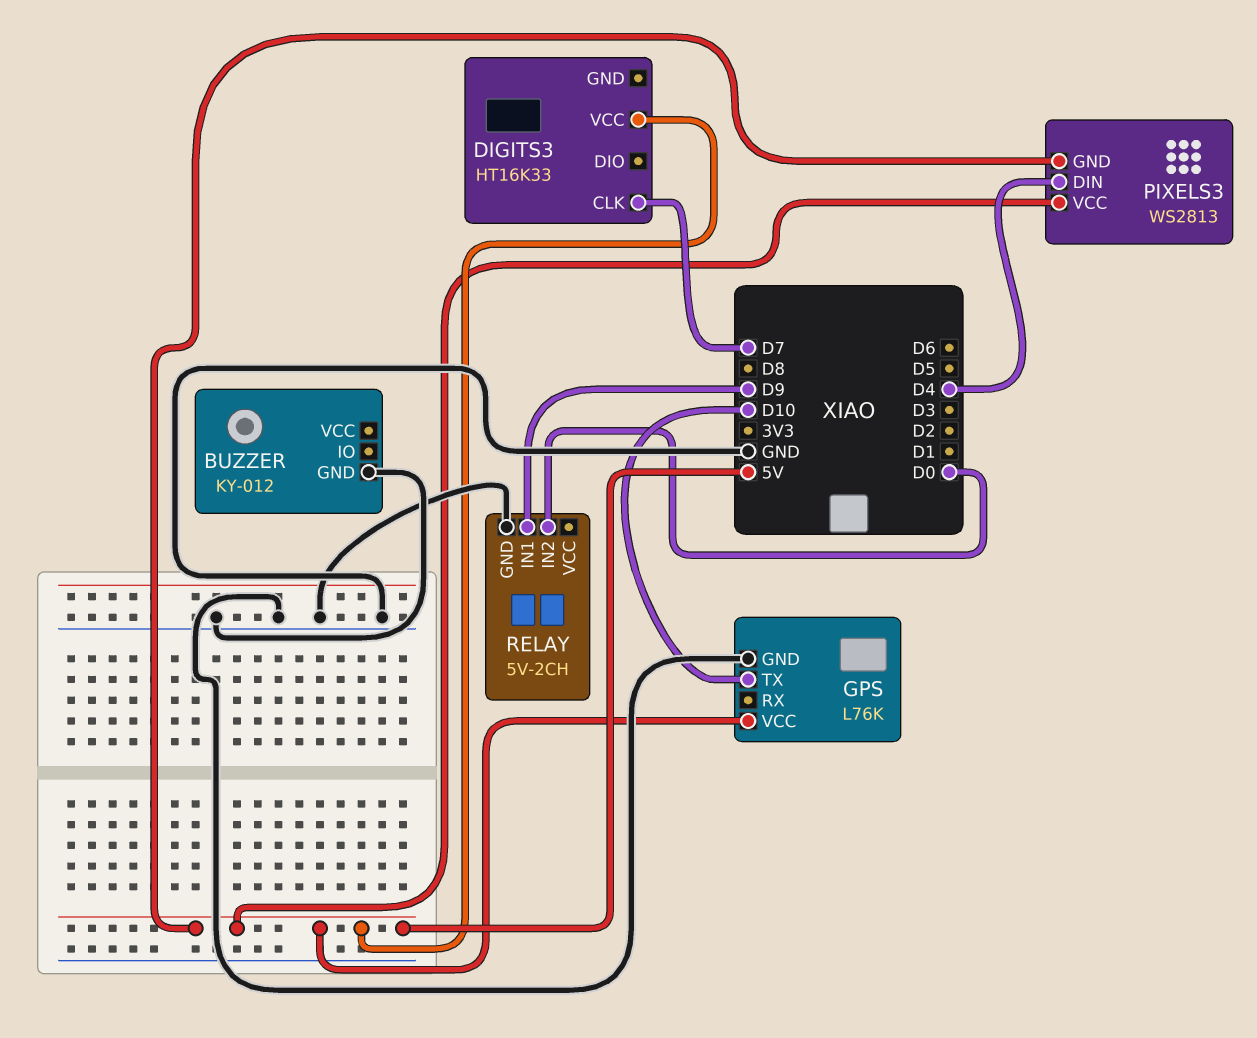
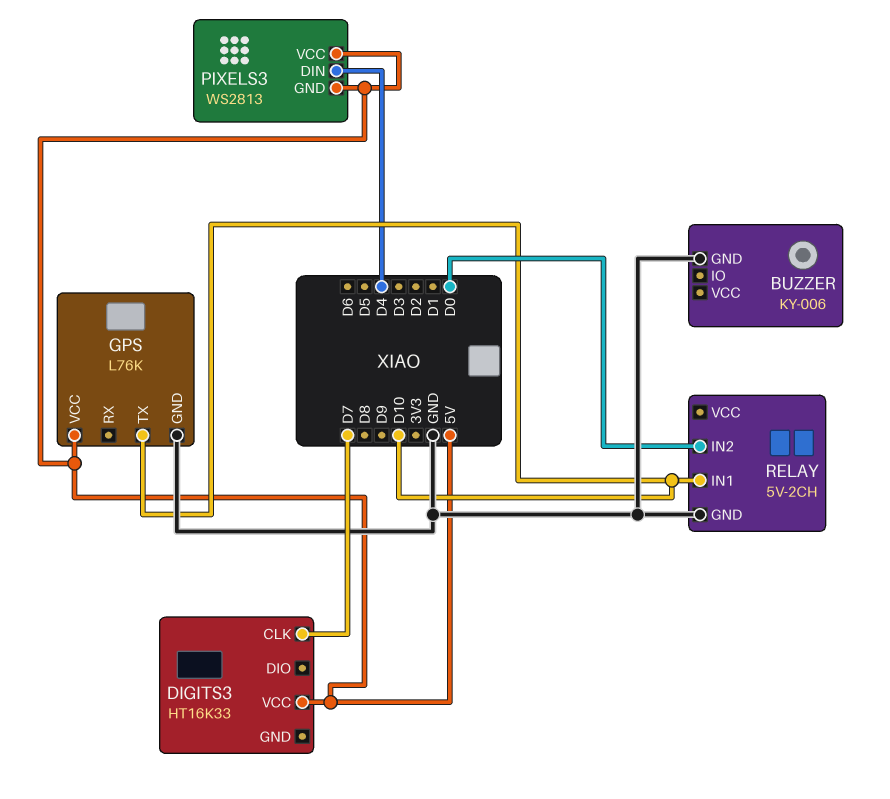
BUZZER: KY-012 -> KY-006
RELAY pin IN1: D9 -> D10

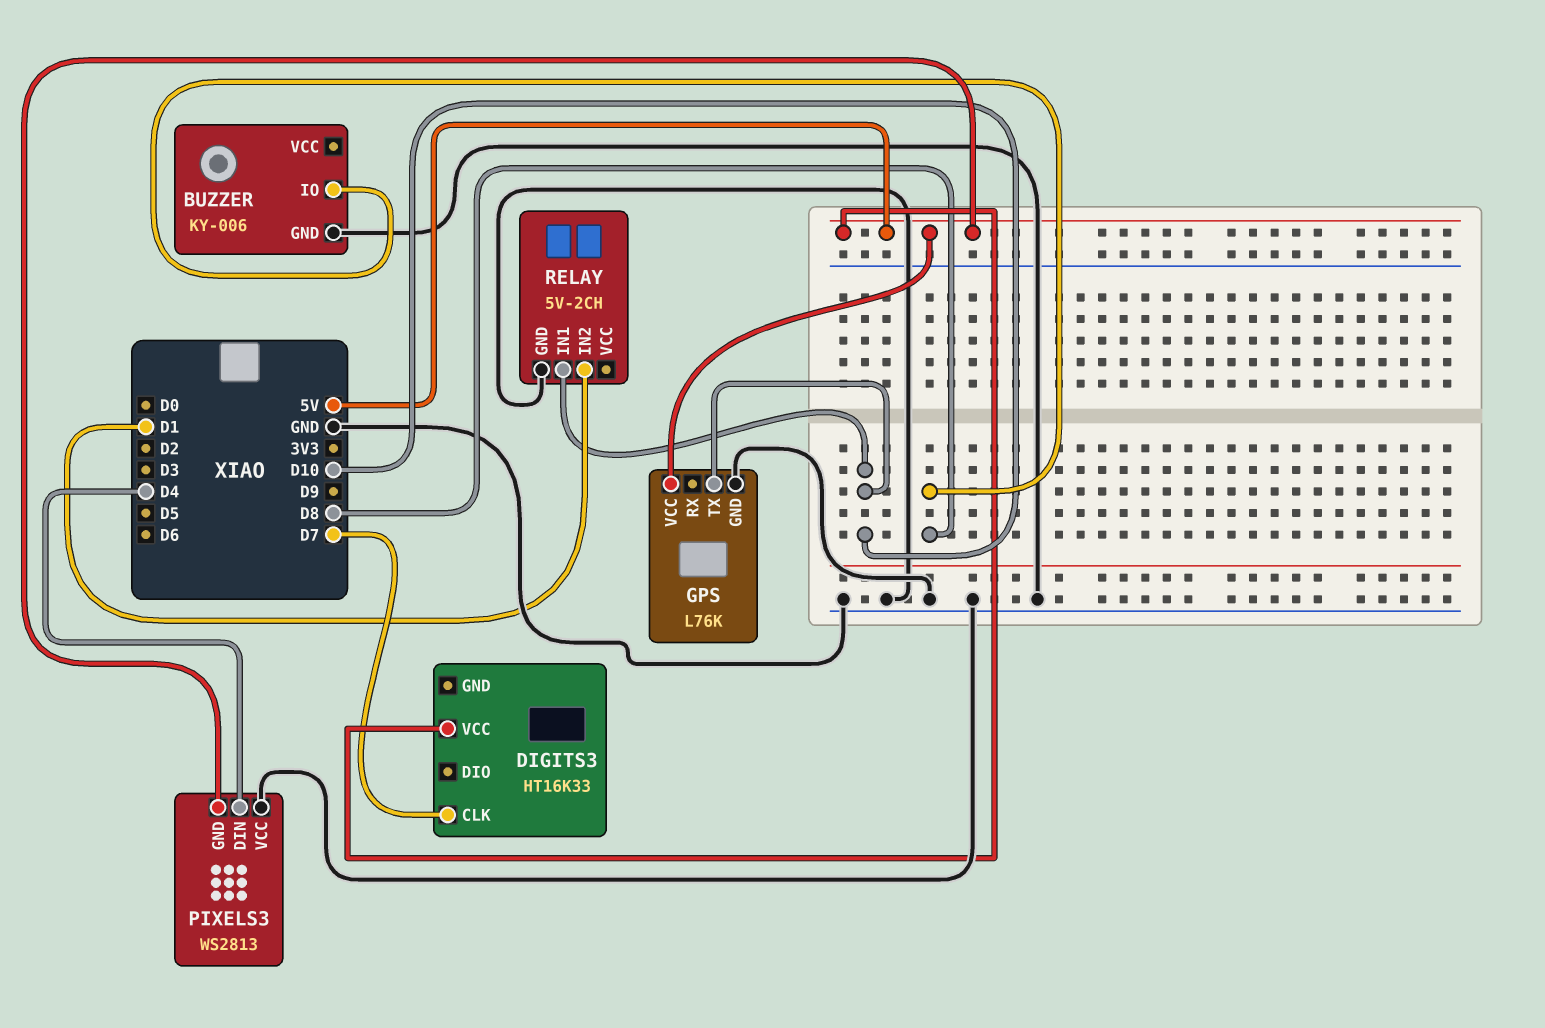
BUZZER pin IO: none -> D8
PIXELS3 pin VCC: 5V -> GND
RELAY pin IN2: D0 -> D1

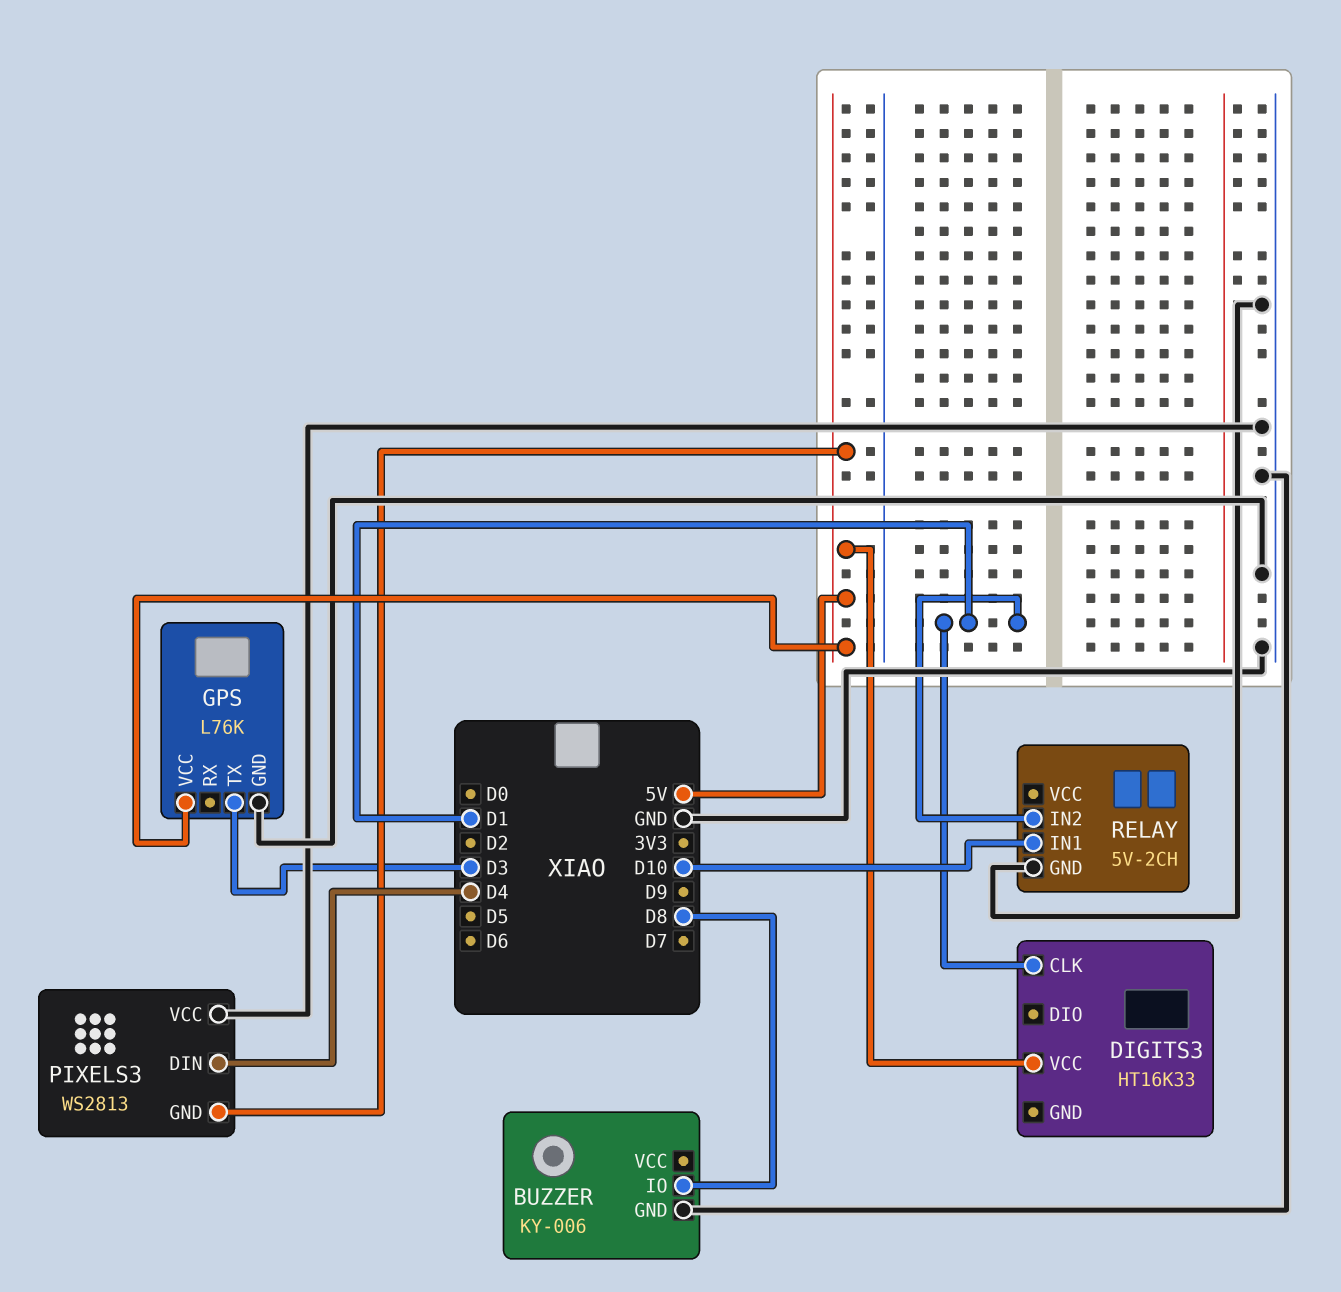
DIGITS3 pin CLK: D7 -> D1
GPS pin TX: D10 -> D3

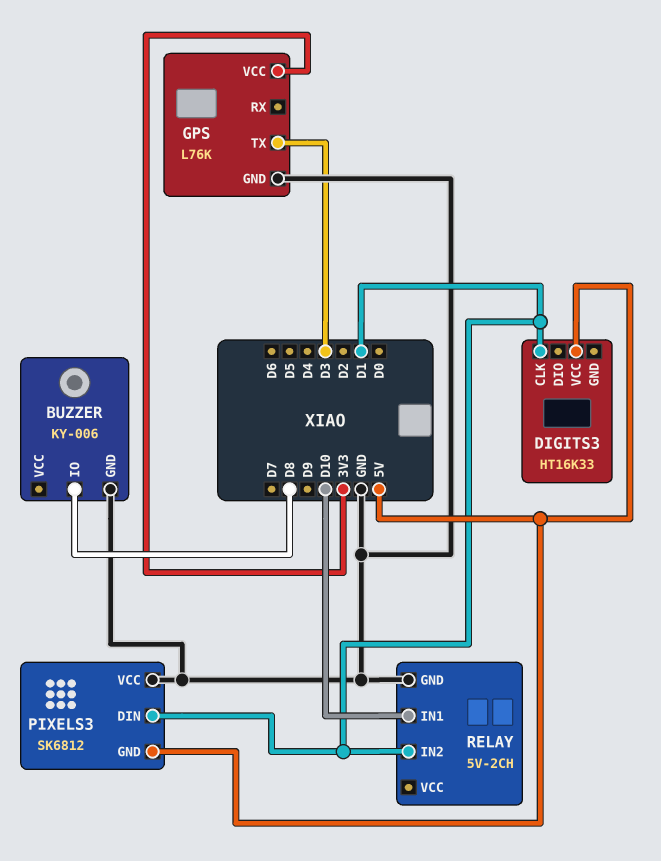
GPS pin VCC: 5V -> 3V3
PIXELS3: WS2813 -> SK6812
PIXELS3 pin DIN: D4 -> D1

